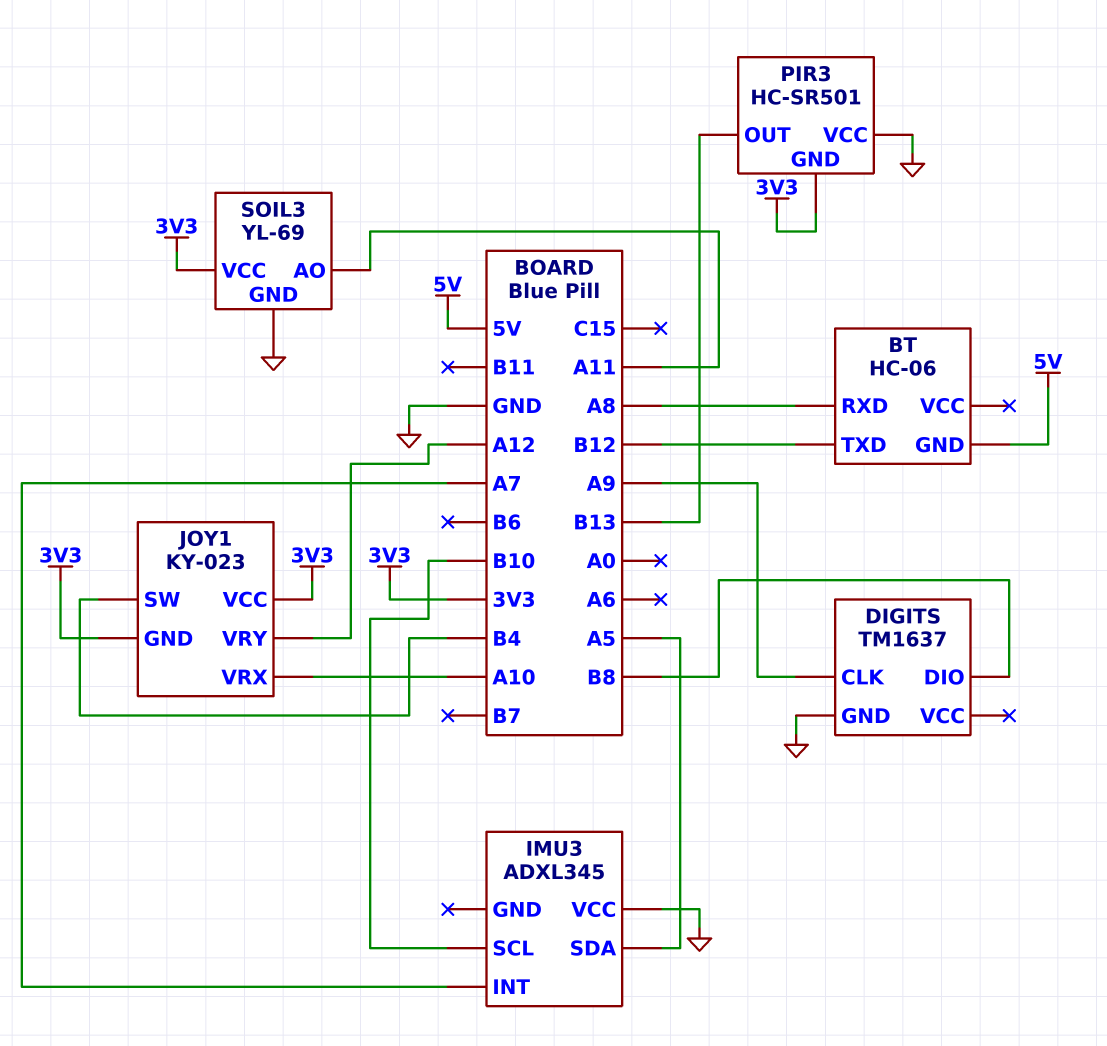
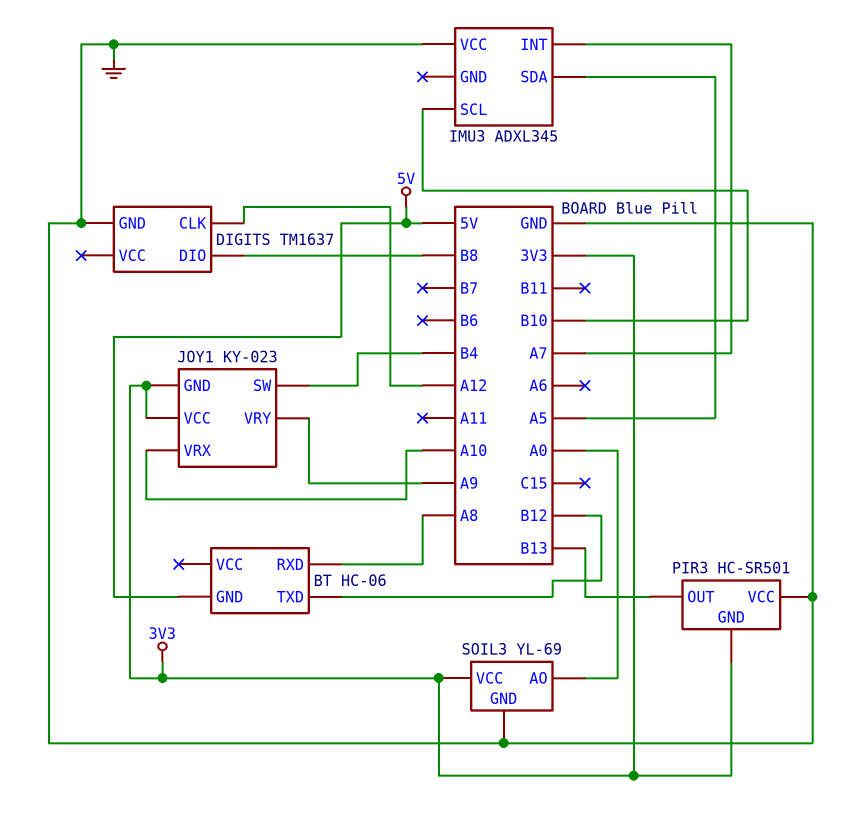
DIGITS pin CLK: A9 -> A12
JOY1 pin VRY: A12 -> A9
SOIL3 pin AO: A11 -> A0

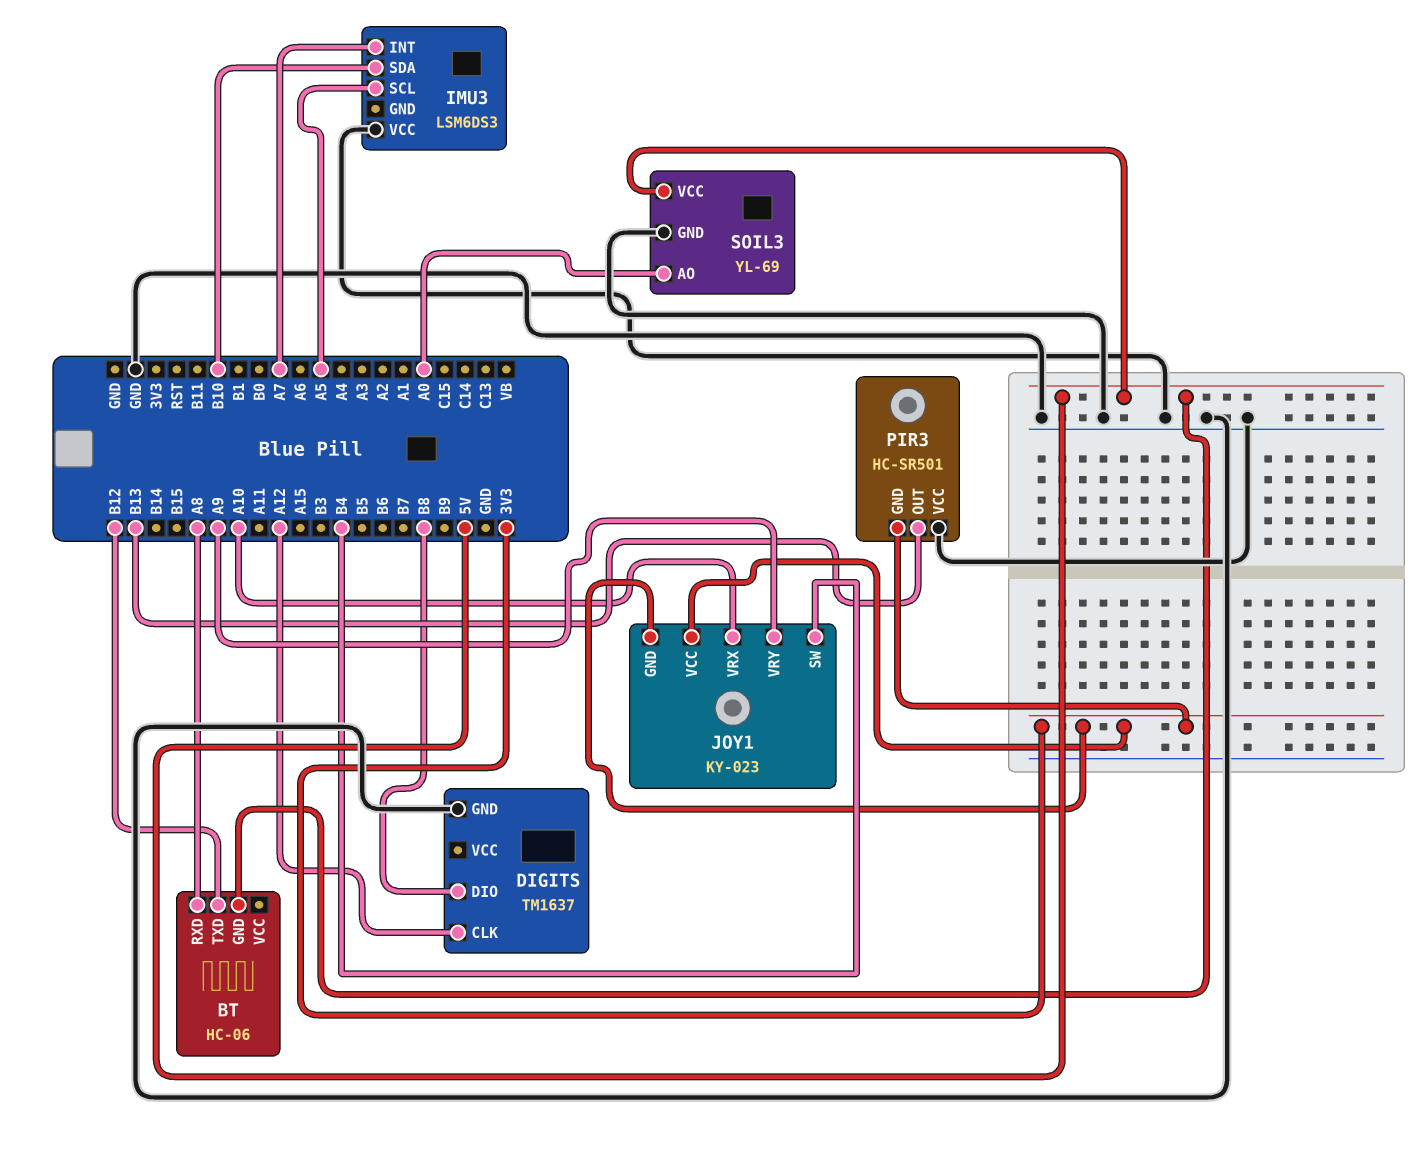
IMU3: ADXL345 -> LSM6DS3
IMU3 pin SCL: B10 -> A5
IMU3 pin SDA: A5 -> B10
SOIL3 pin VCC: 3V3 -> 5V

